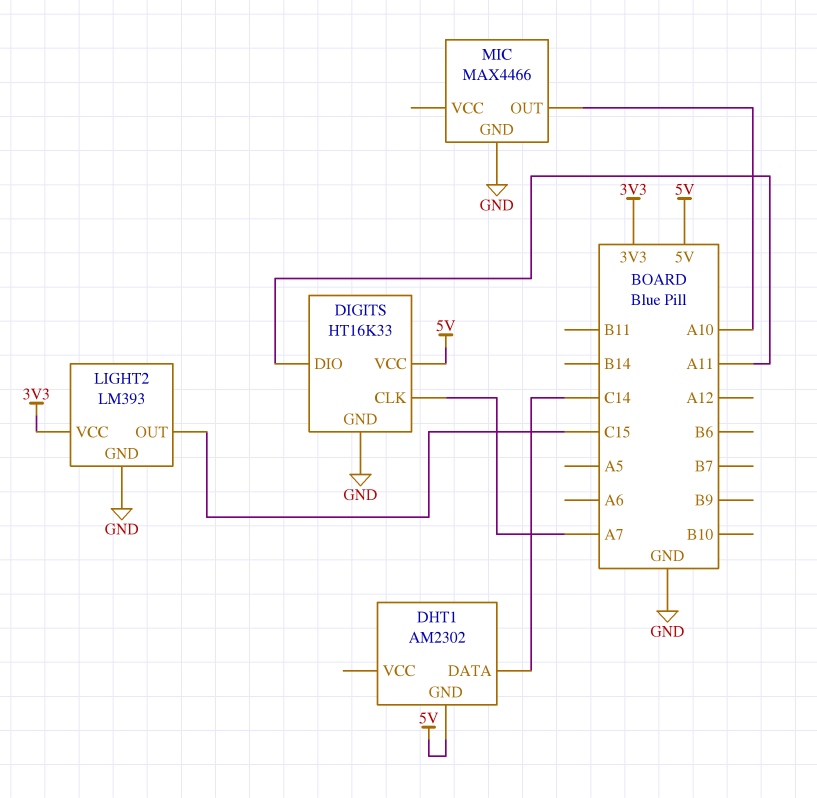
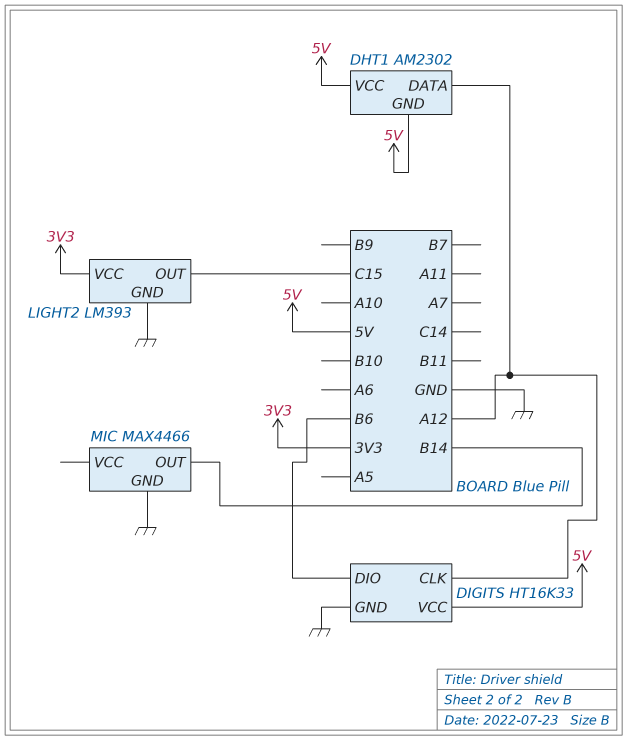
DHT1 pin DATA: C14 -> A12
DHT1 pin VCC: none -> 5V
DIGITS pin CLK: A7 -> A12
DIGITS pin DIO: A11 -> B6
MIC pin OUT: A10 -> B14

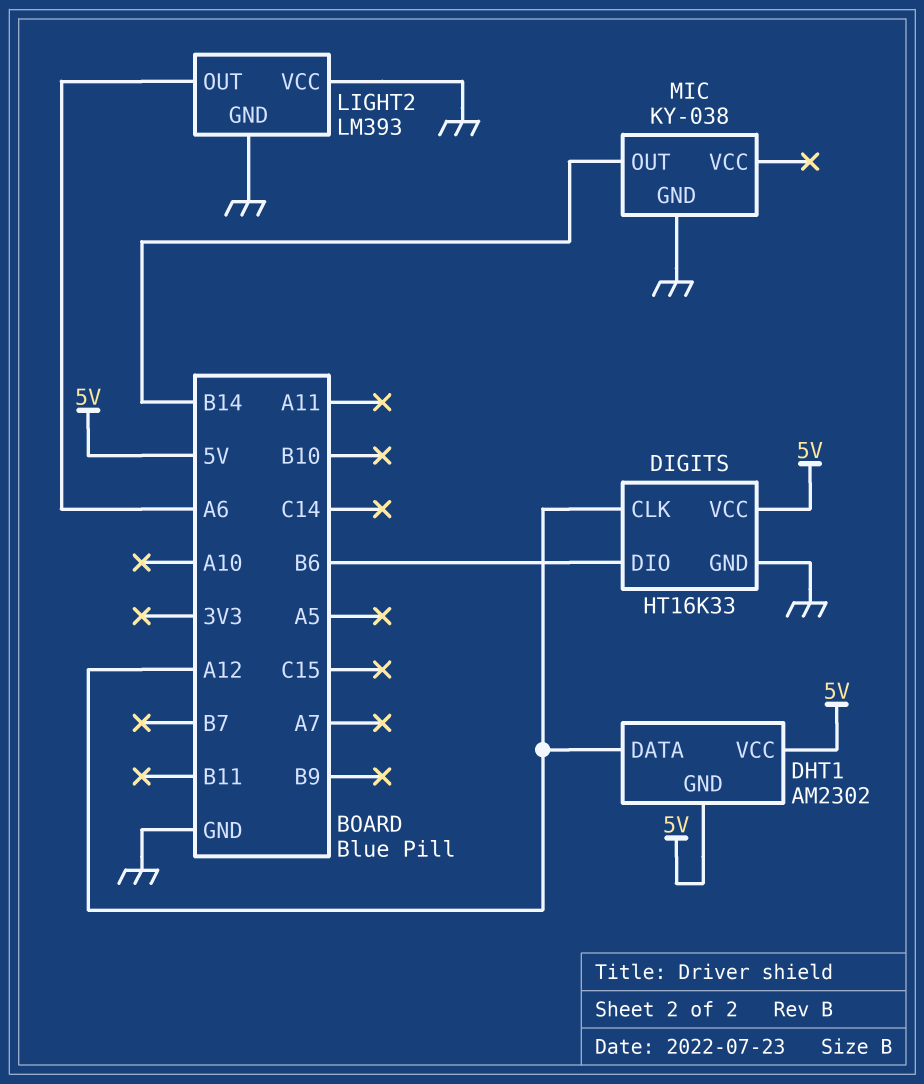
LIGHT2 pin OUT: C15 -> A6
LIGHT2 pin VCC: 3V3 -> GND
MIC: MAX4466 -> KY-038

